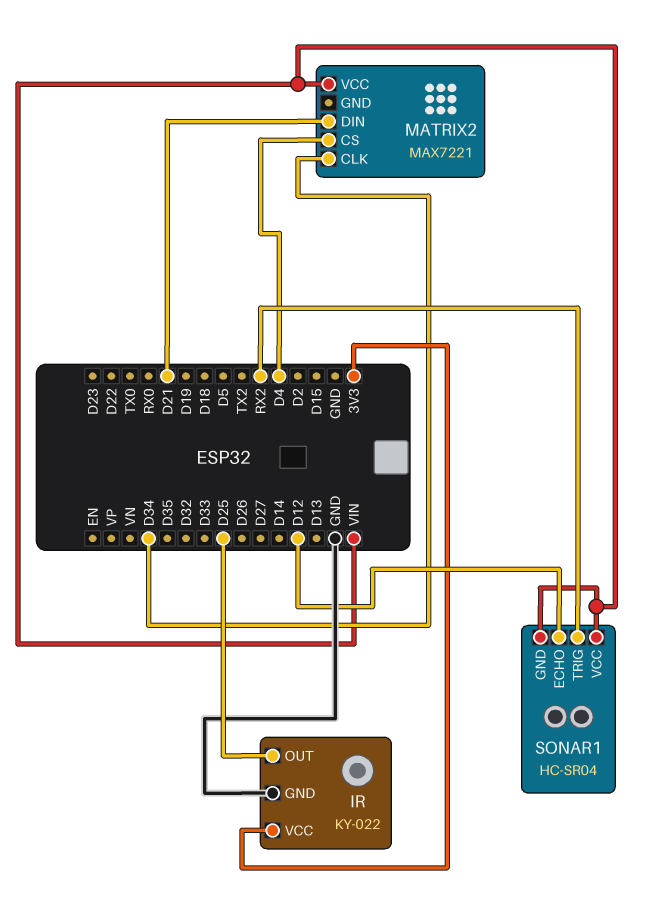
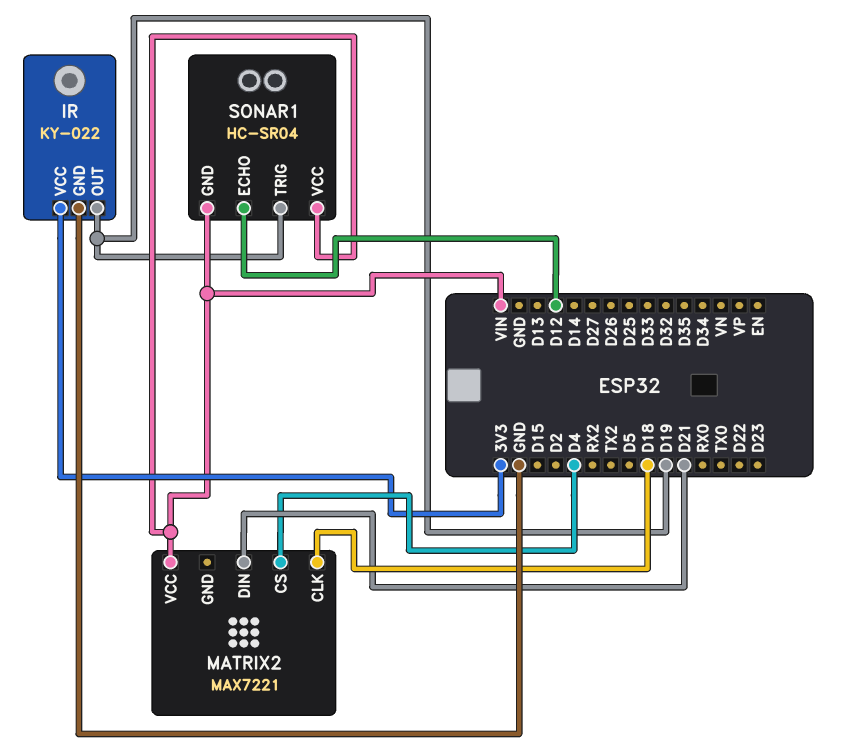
IR pin OUT: D25 -> D19
MATRIX2 pin CLK: D34 -> D18
SONAR1 pin TRIG: RX2 -> D19

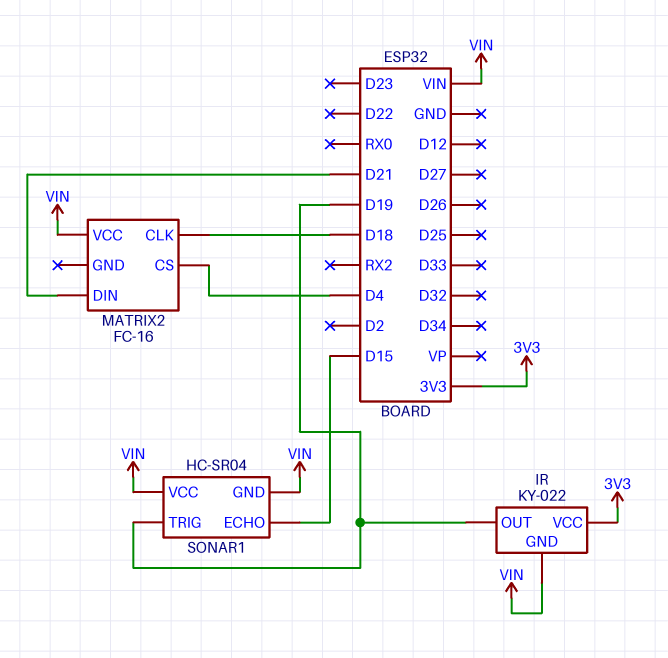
IR pin GND: GND -> VIN
MATRIX2: MAX7221 -> FC-16
SONAR1 pin ECHO: D12 -> D15

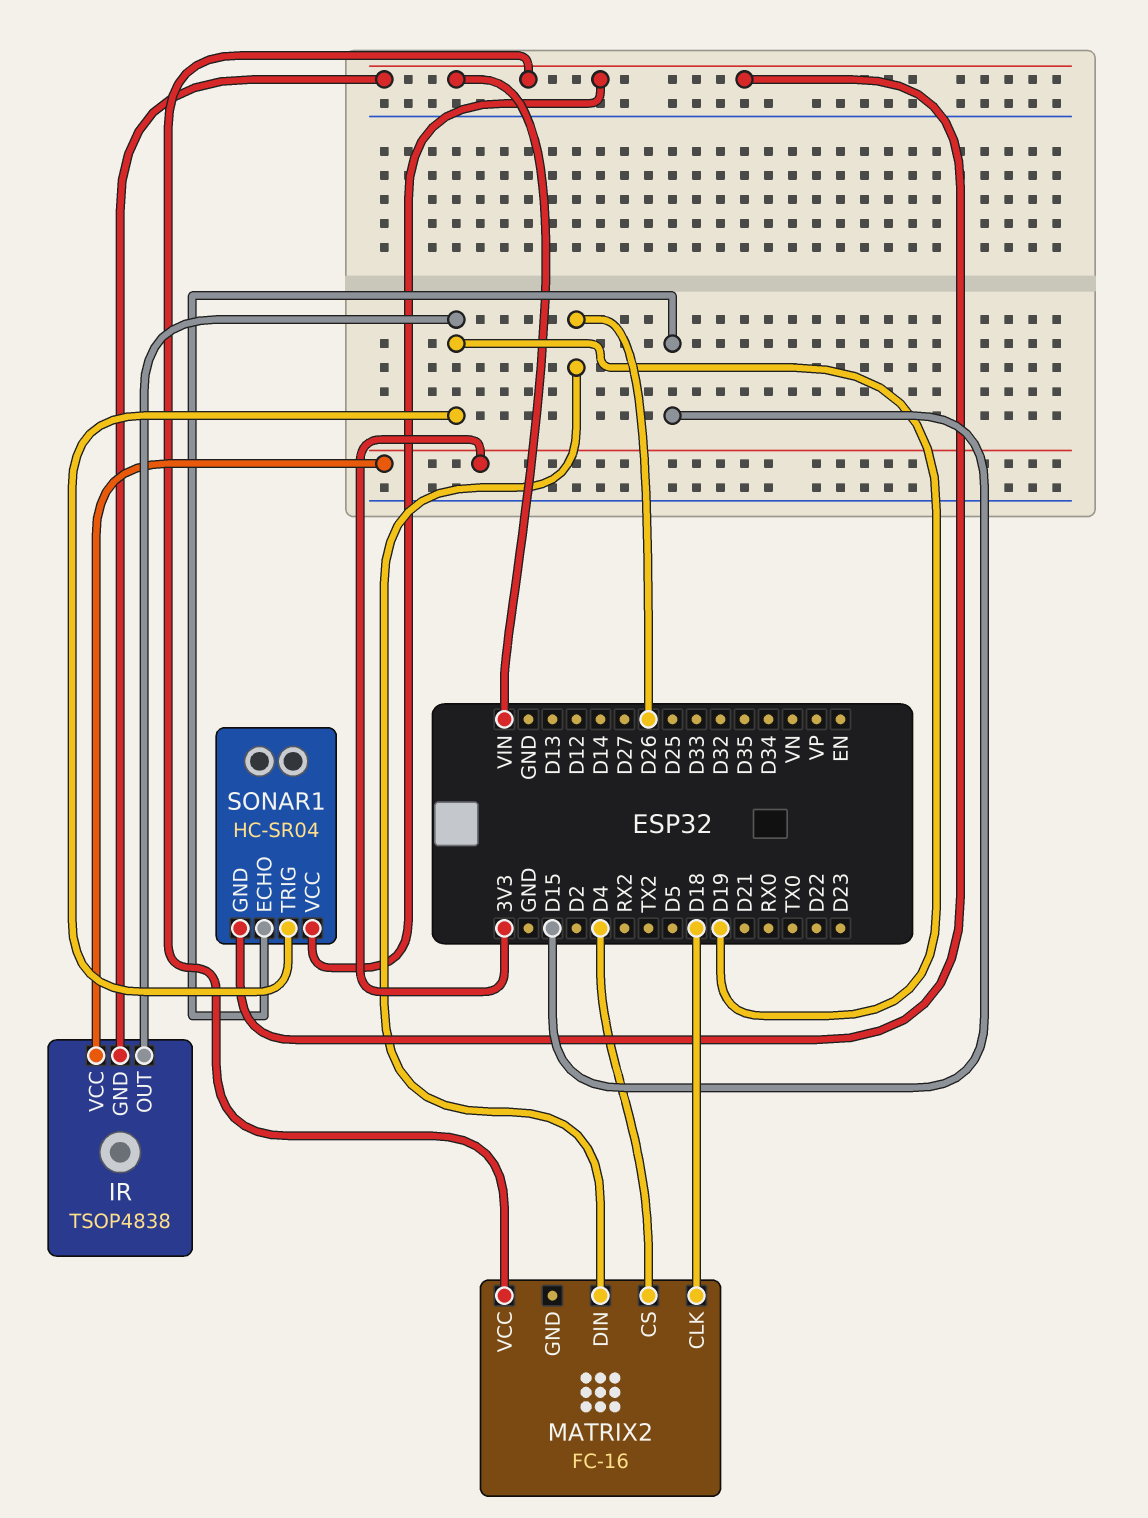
IR: KY-022 -> TSOP4838
MATRIX2 pin DIN: D21 -> D26

